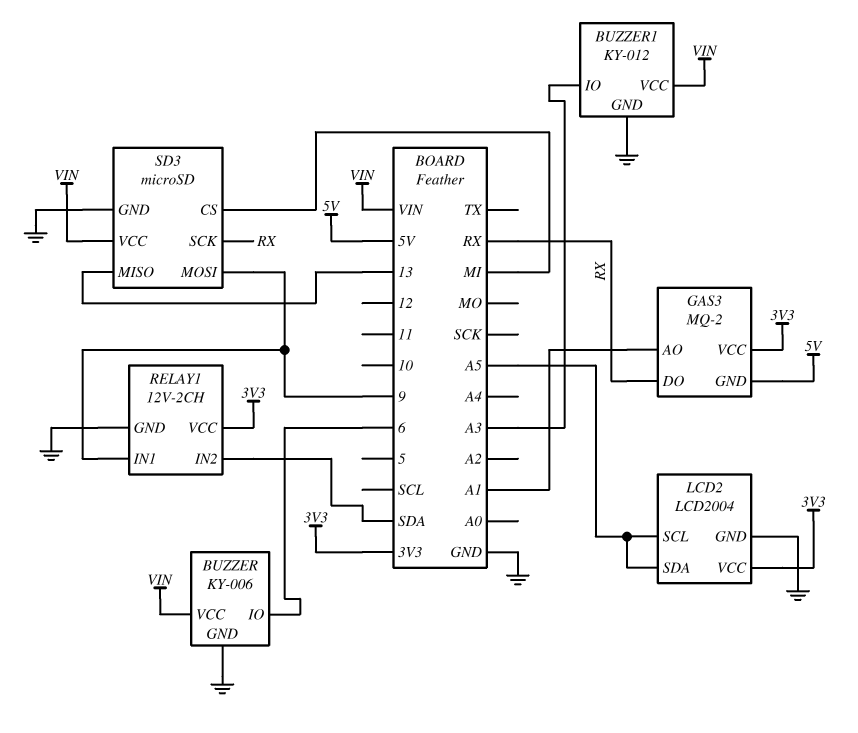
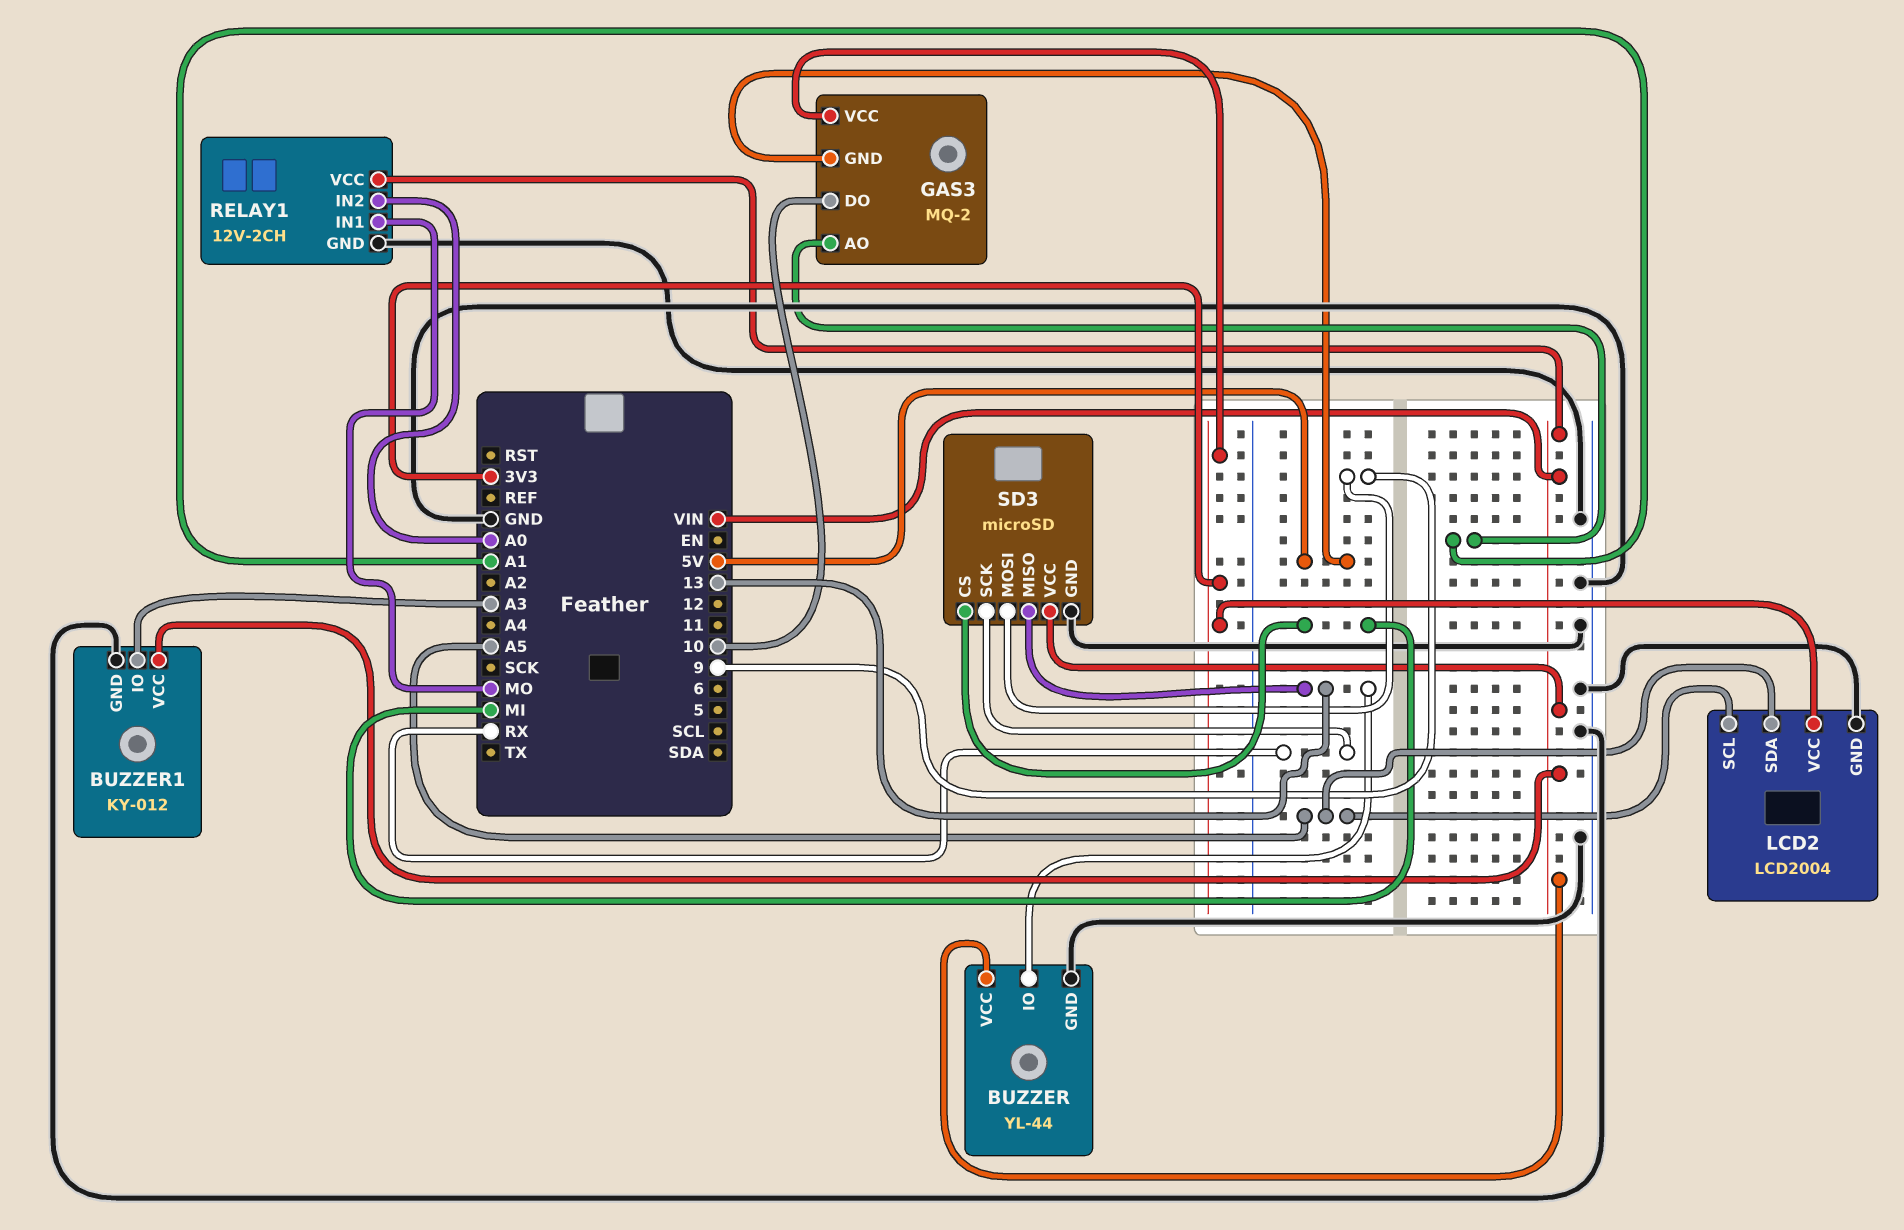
BUZZER: KY-006 -> YL-44
BUZZER pin IO: 6 -> 13
GAS3 pin DO: RX -> 10
RELAY1 pin IN1: 9 -> MO
RELAY1 pin IN2: SDA -> A0
RELAY1 pin VCC: 3V3 -> VIN

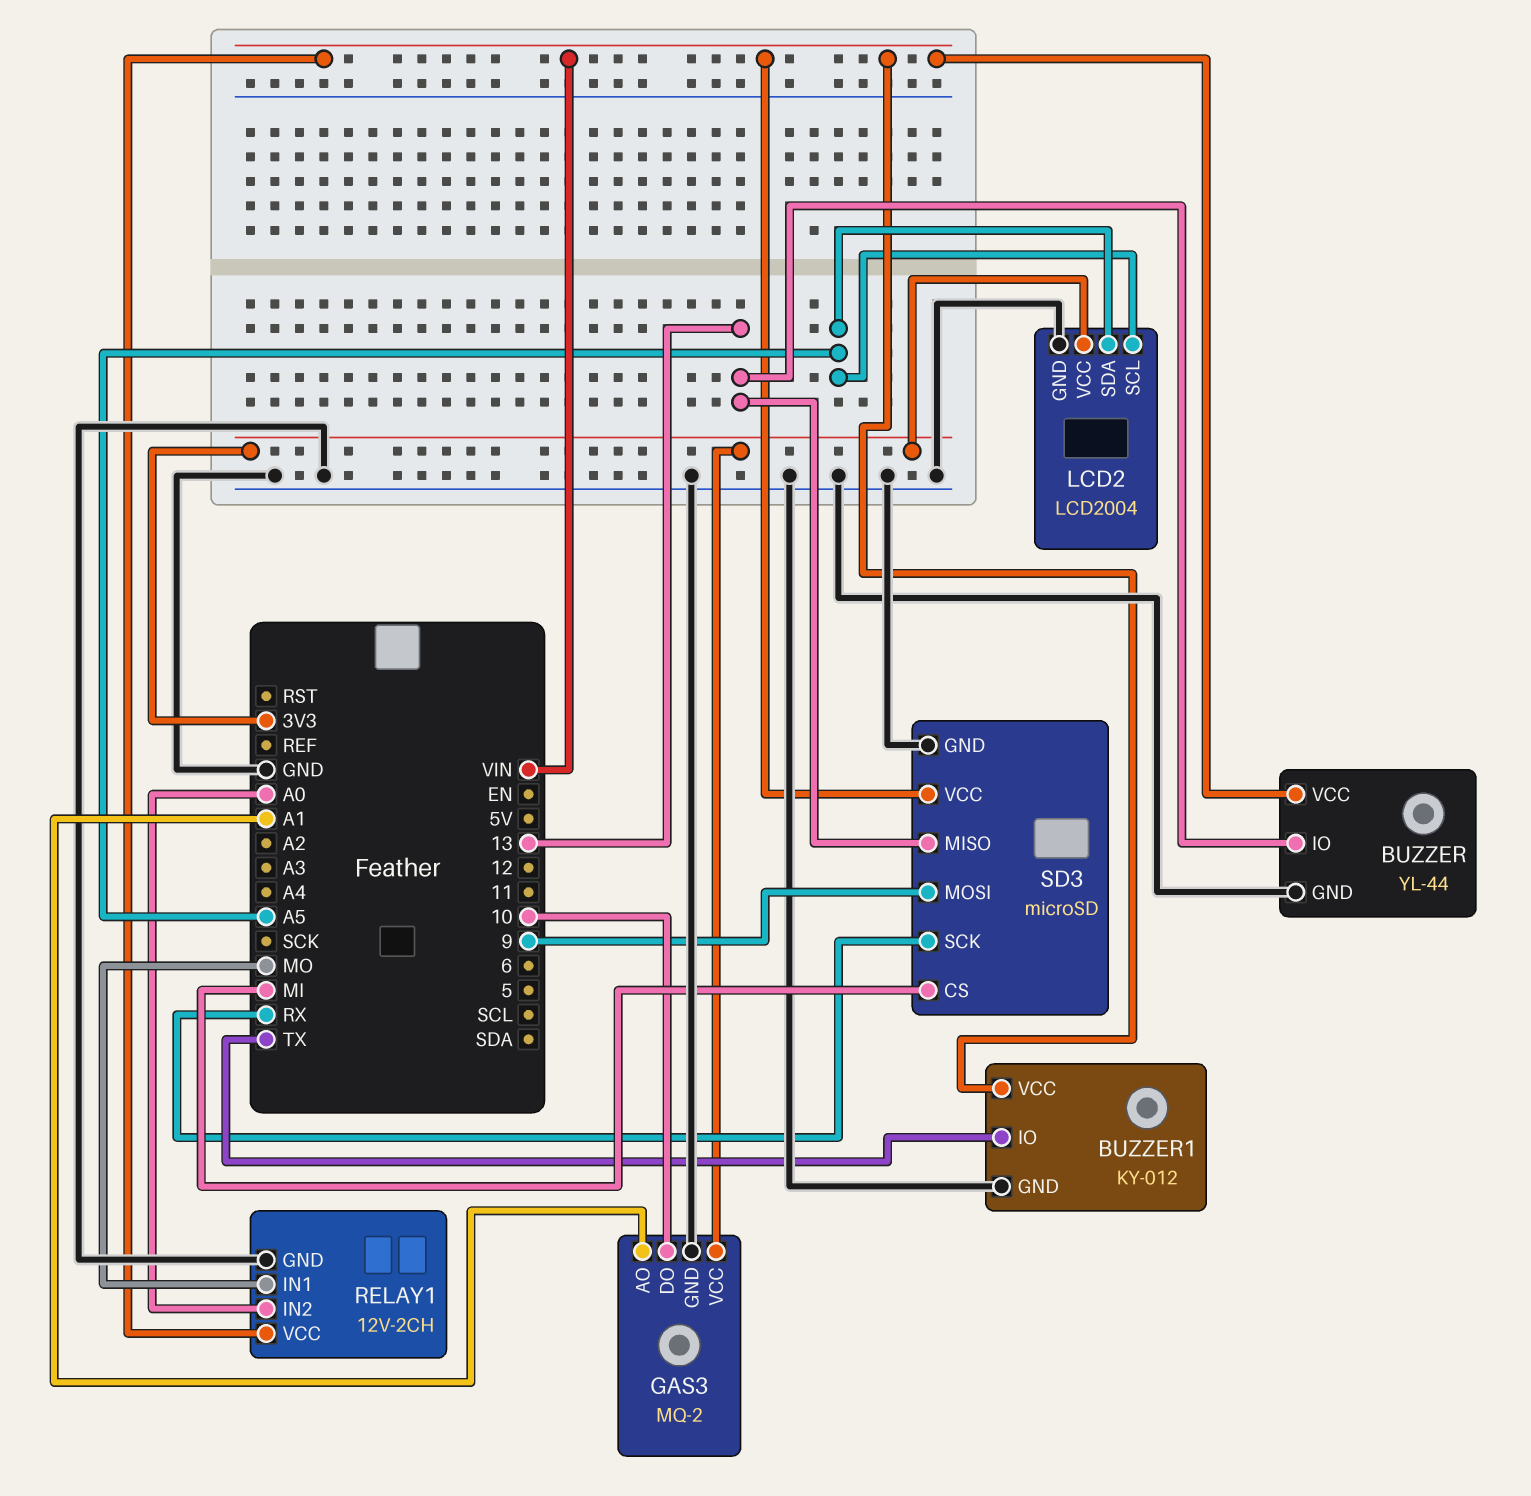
BUZZER1 pin IO: A3 -> TX
GAS3 pin GND: 5V -> GND

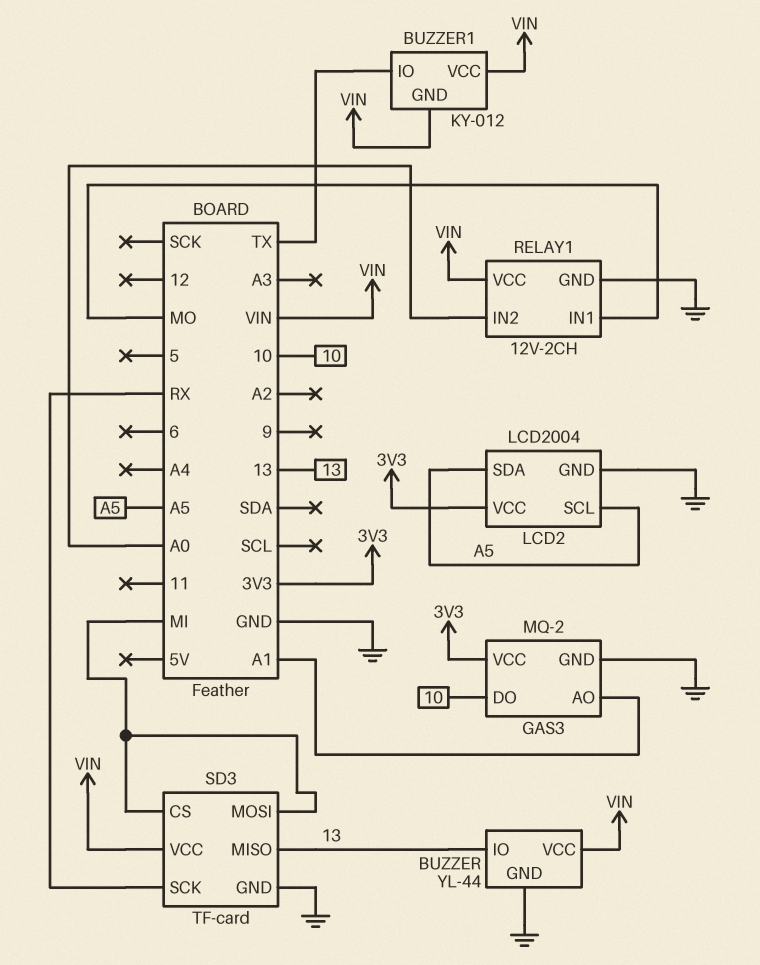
BUZZER1 pin GND: GND -> VIN
SD3: microSD -> TF-card
SD3 pin MOSI: 9 -> MI

